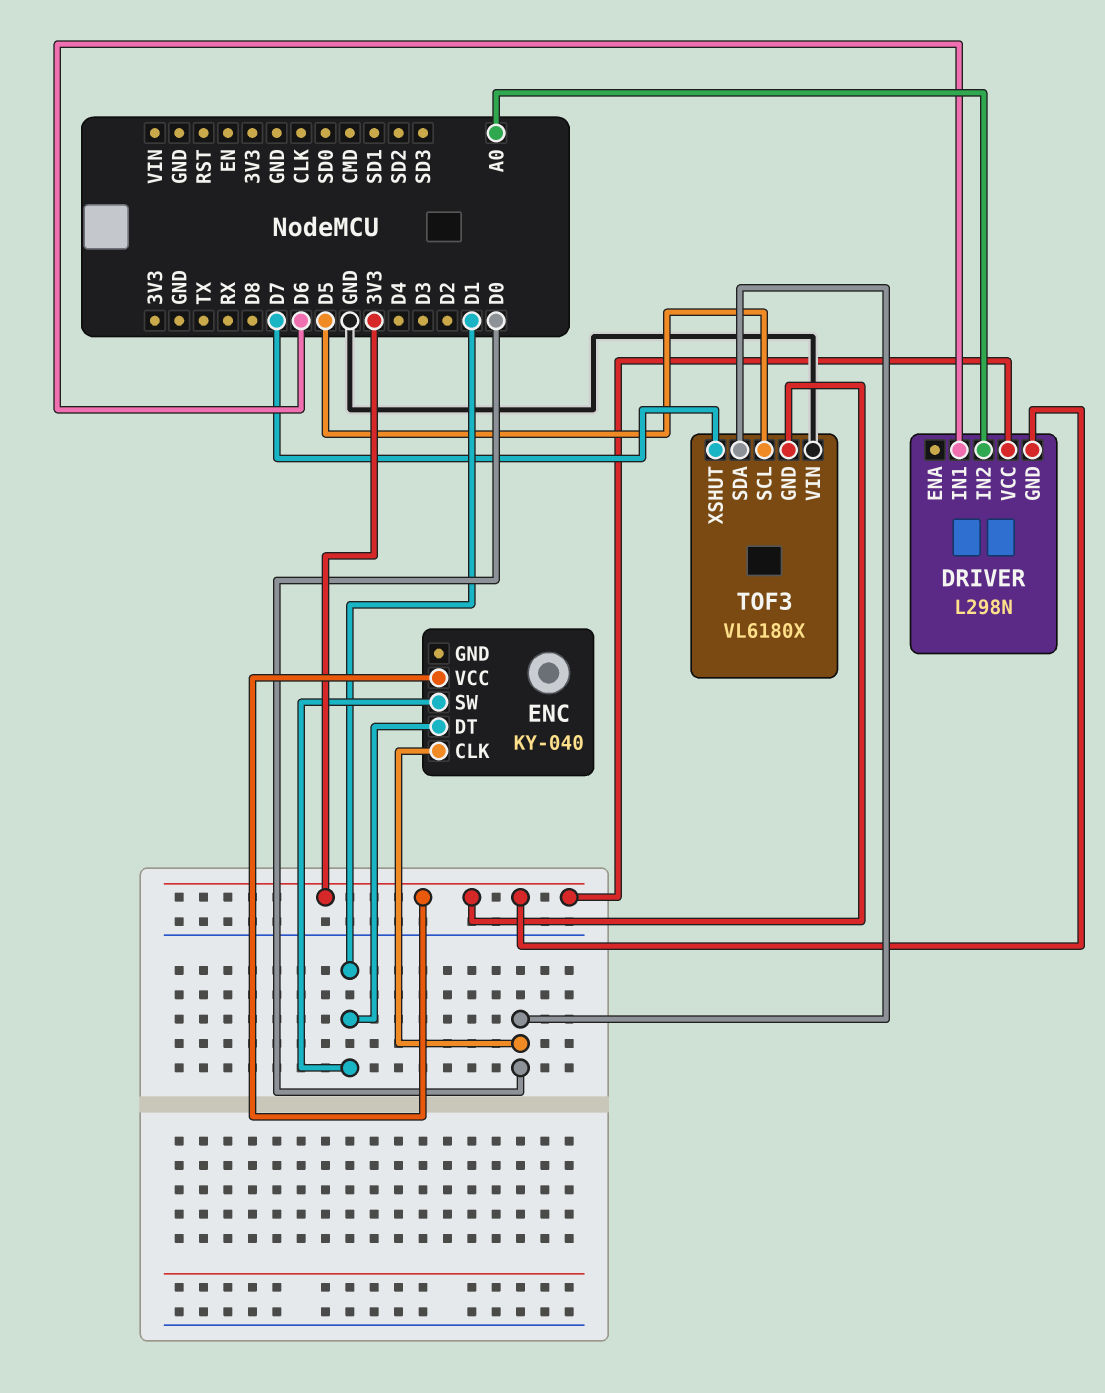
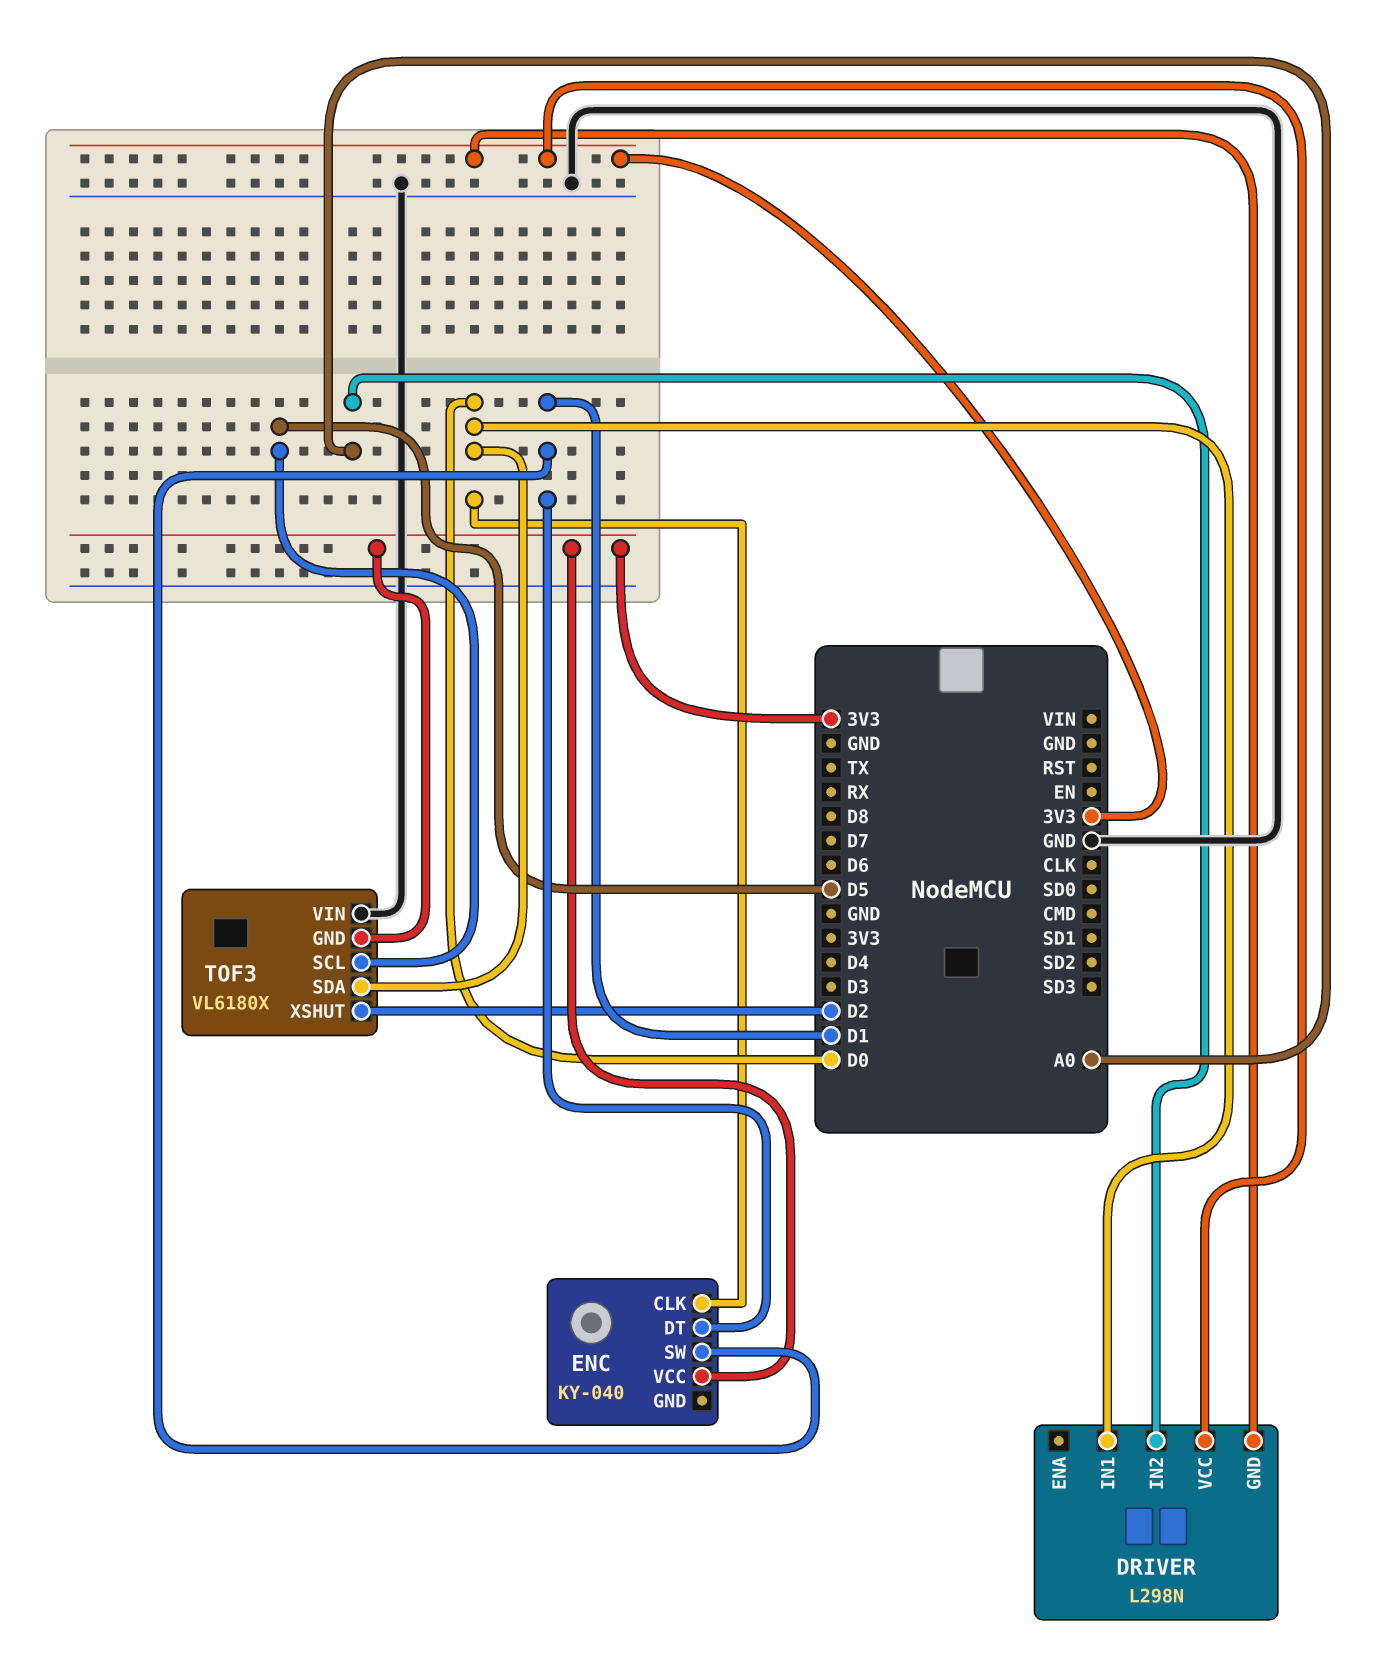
DRIVER pin IN1: D6 -> D0
TOF3 pin XSHUT: D7 -> D2

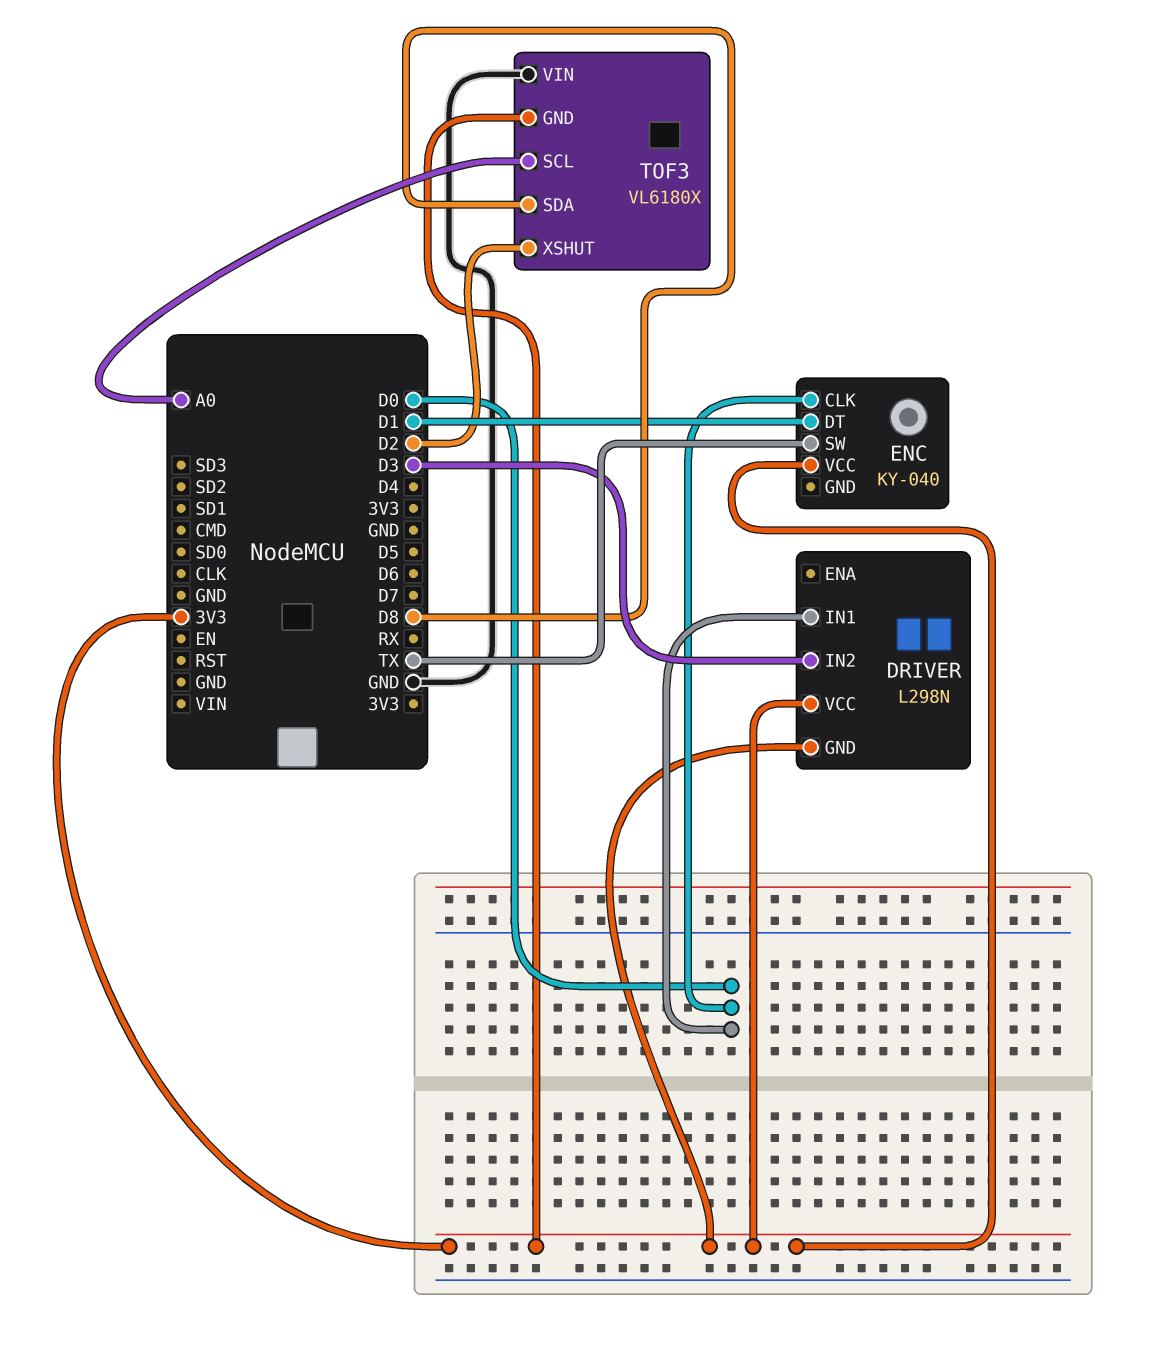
DRIVER pin IN2: A0 -> D3
ENC pin SW: D1 -> TX
TOF3 pin SCL: D5 -> A0
TOF3 pin SDA: D0 -> D8

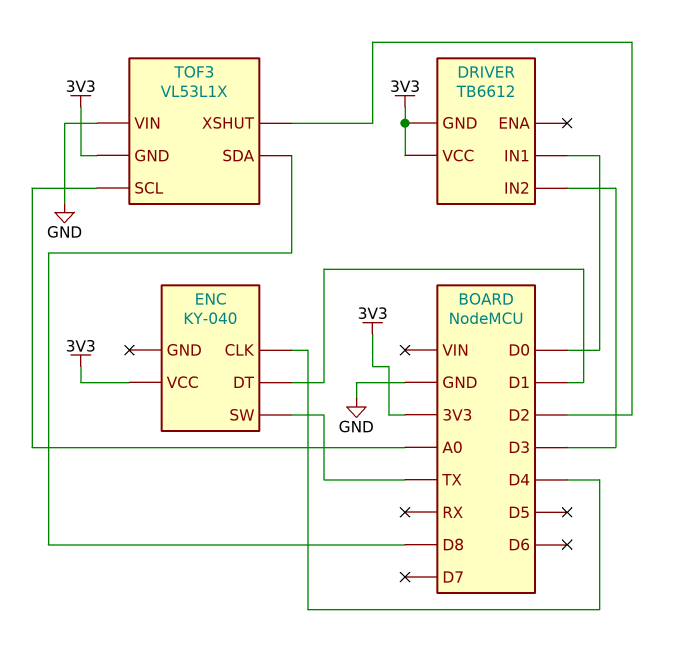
DRIVER: L298N -> TB6612
ENC pin CLK: D0 -> D4
TOF3: VL6180X -> VL53L1X

